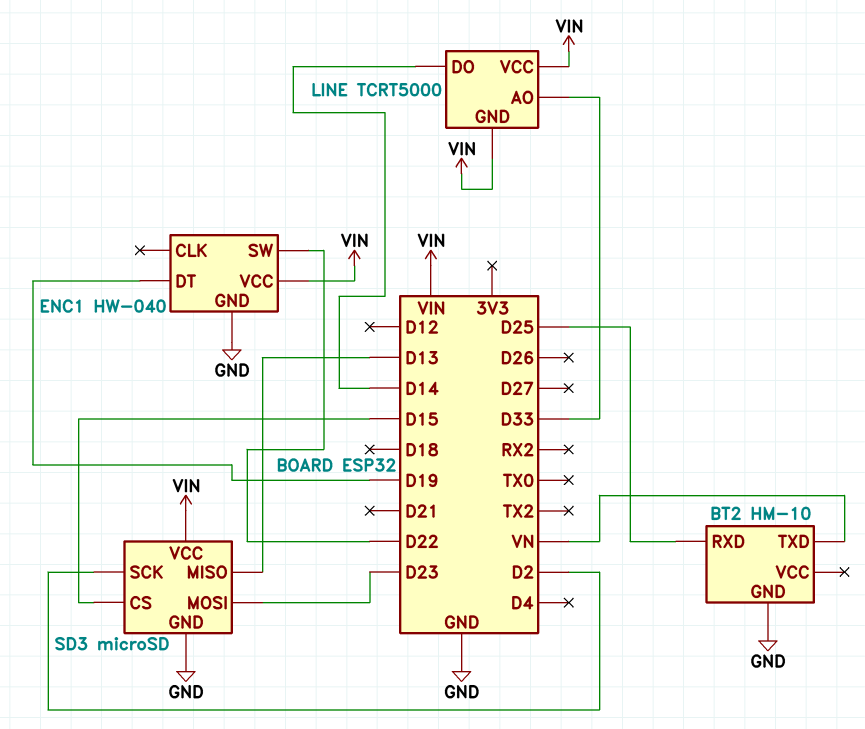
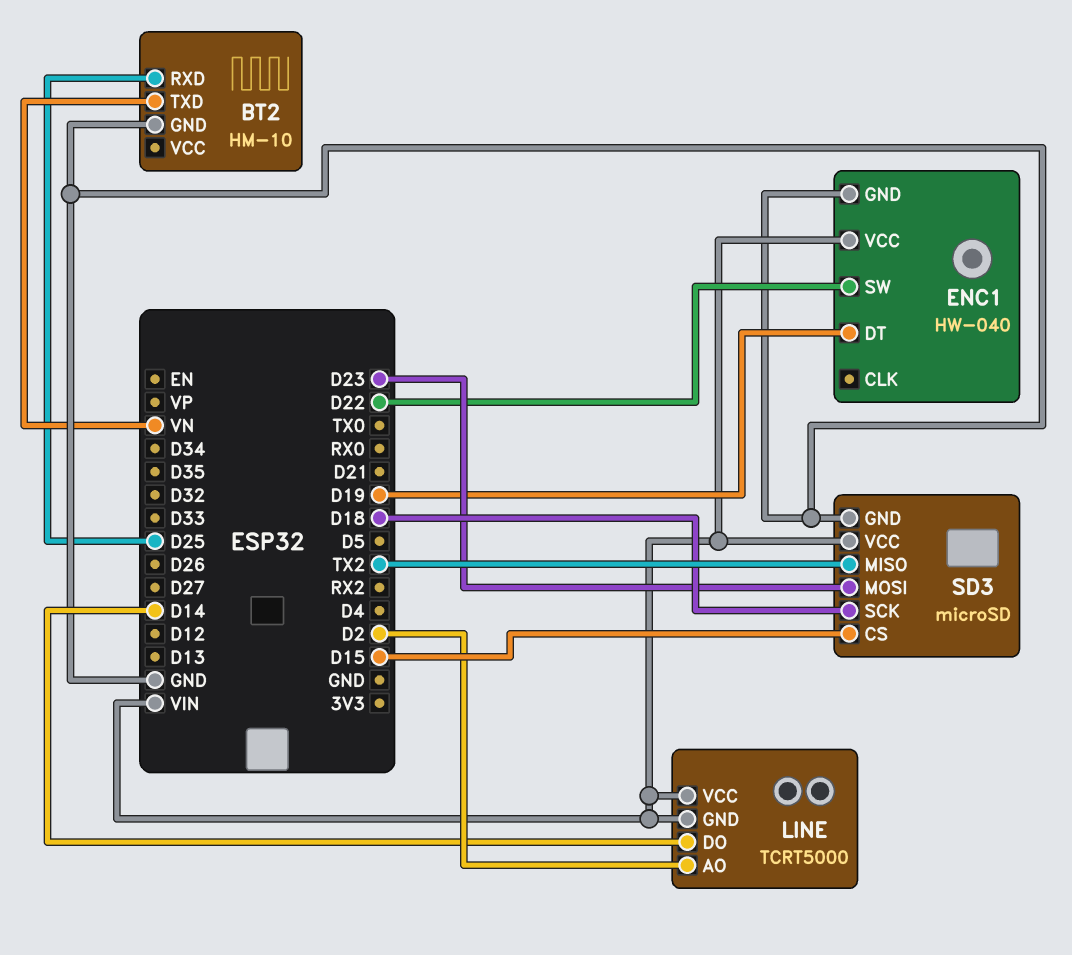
LINE pin AO: D33 -> D2
SD3 pin MISO: D13 -> TX2
SD3 pin SCK: D2 -> D18

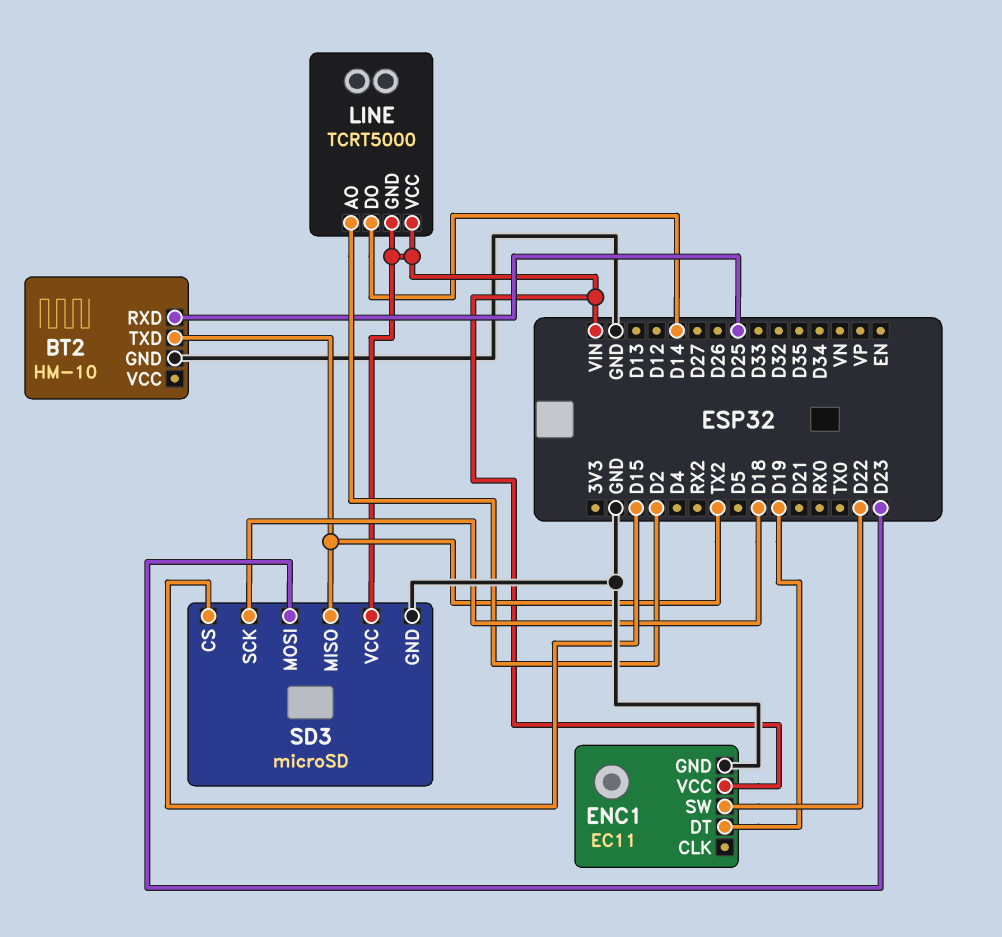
BT2 pin TXD: VN -> TX2
ENC1: HW-040 -> EC11

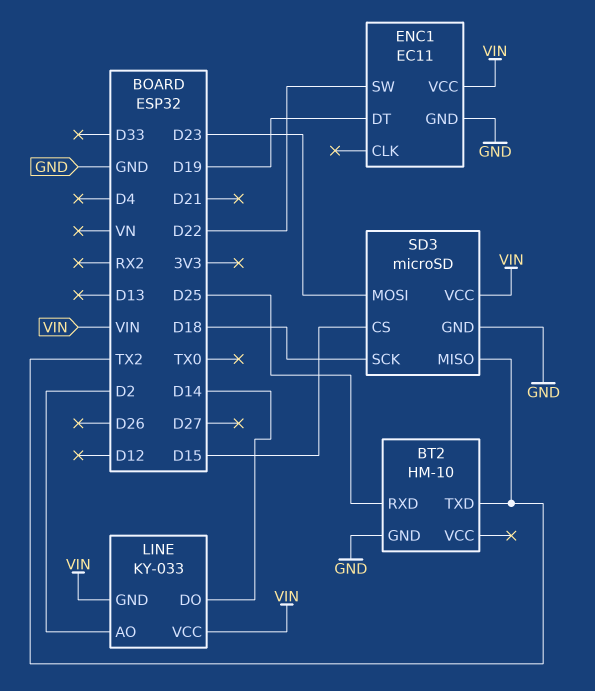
LINE: TCRT5000 -> KY-033

